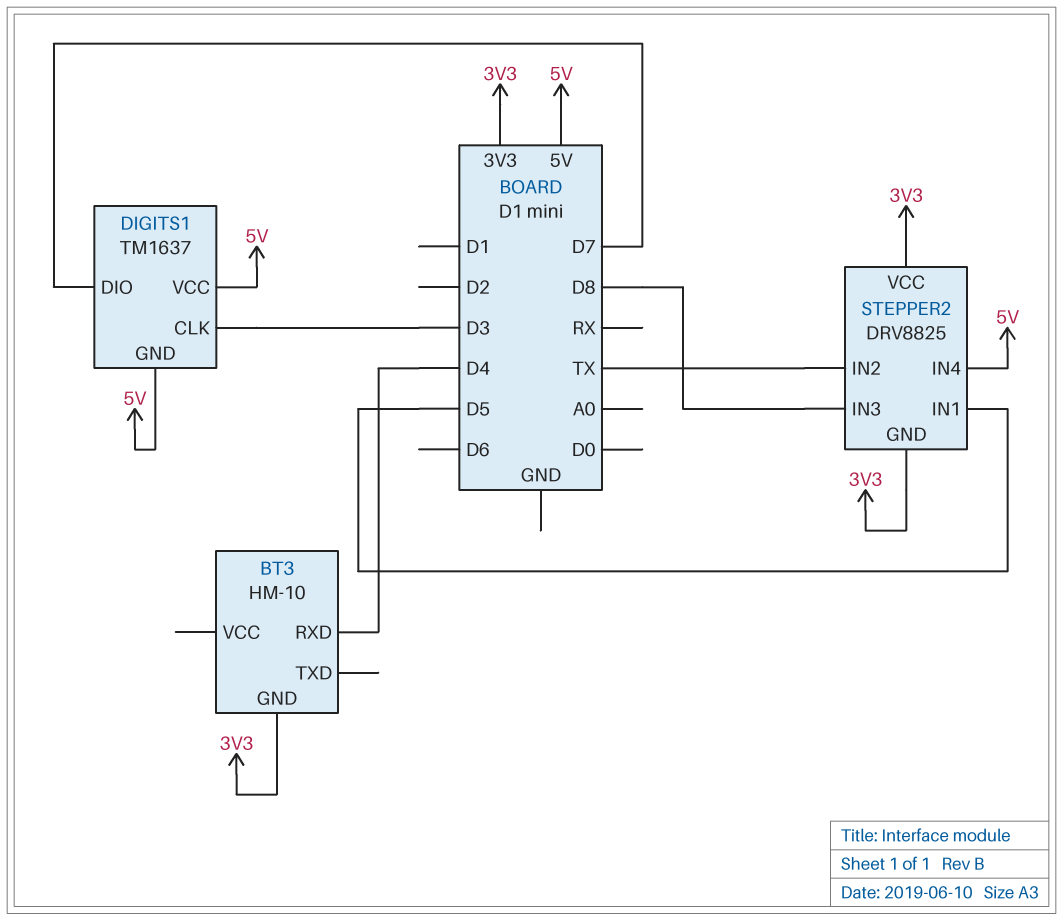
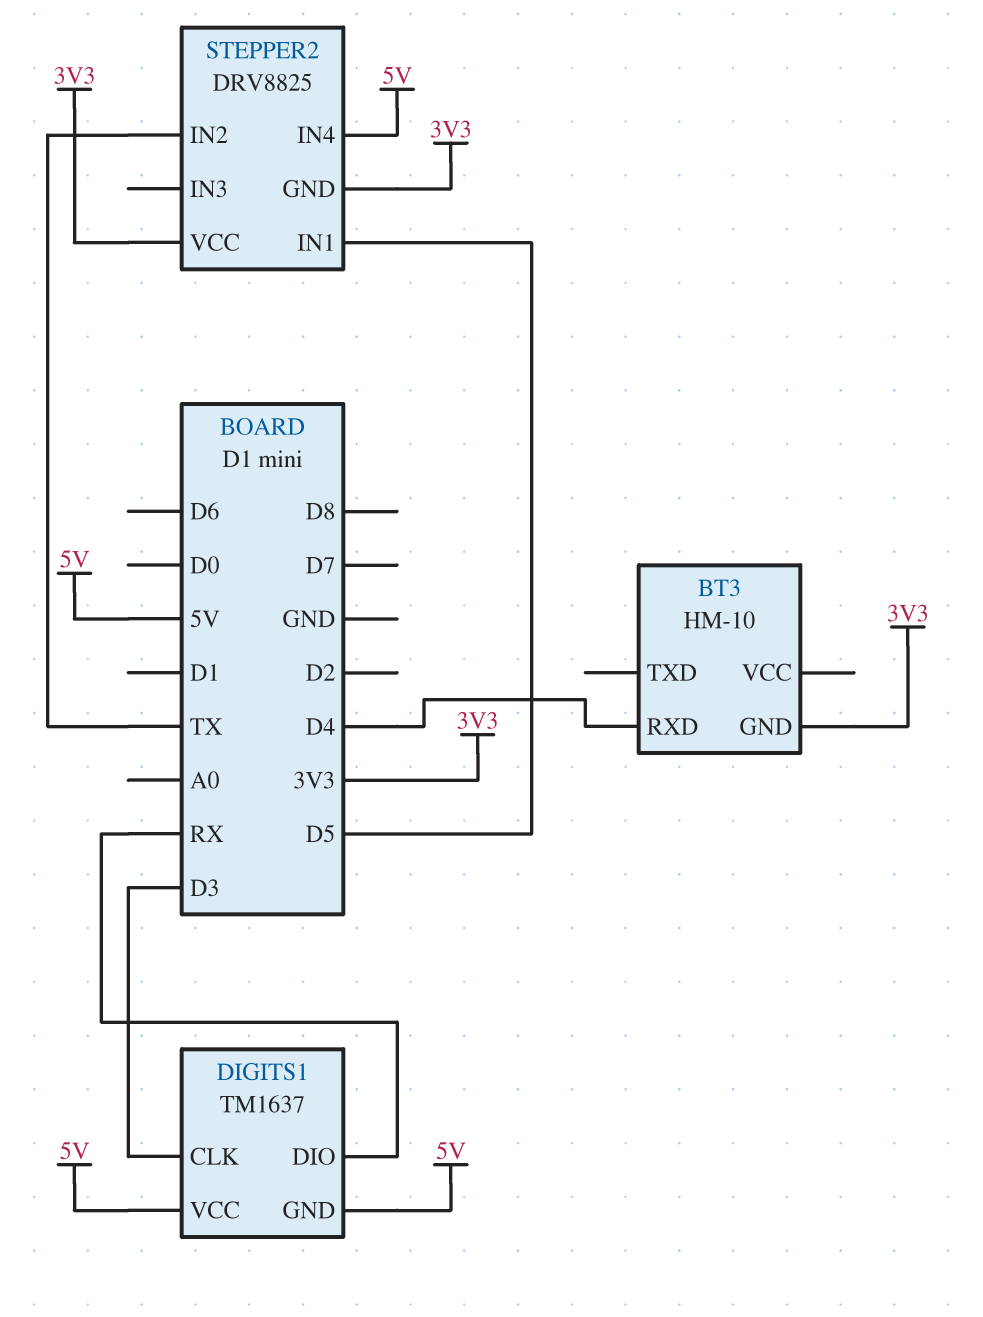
DIGITS1 pin DIO: D7 -> RX
STEPPER2 pin IN3: D8 -> none

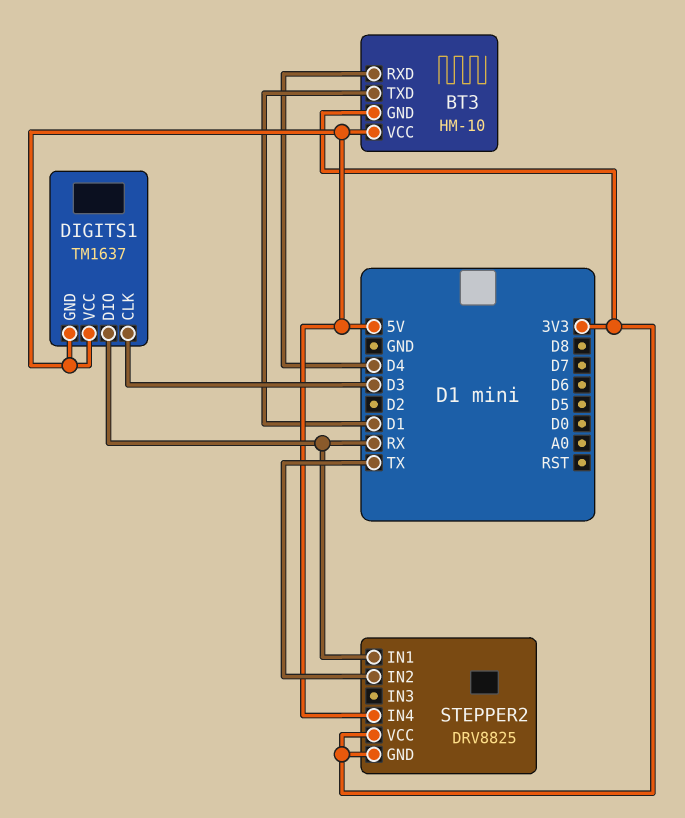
BT3 pin TXD: none -> D1
BT3 pin VCC: none -> 5V
STEPPER2 pin IN1: D5 -> RX

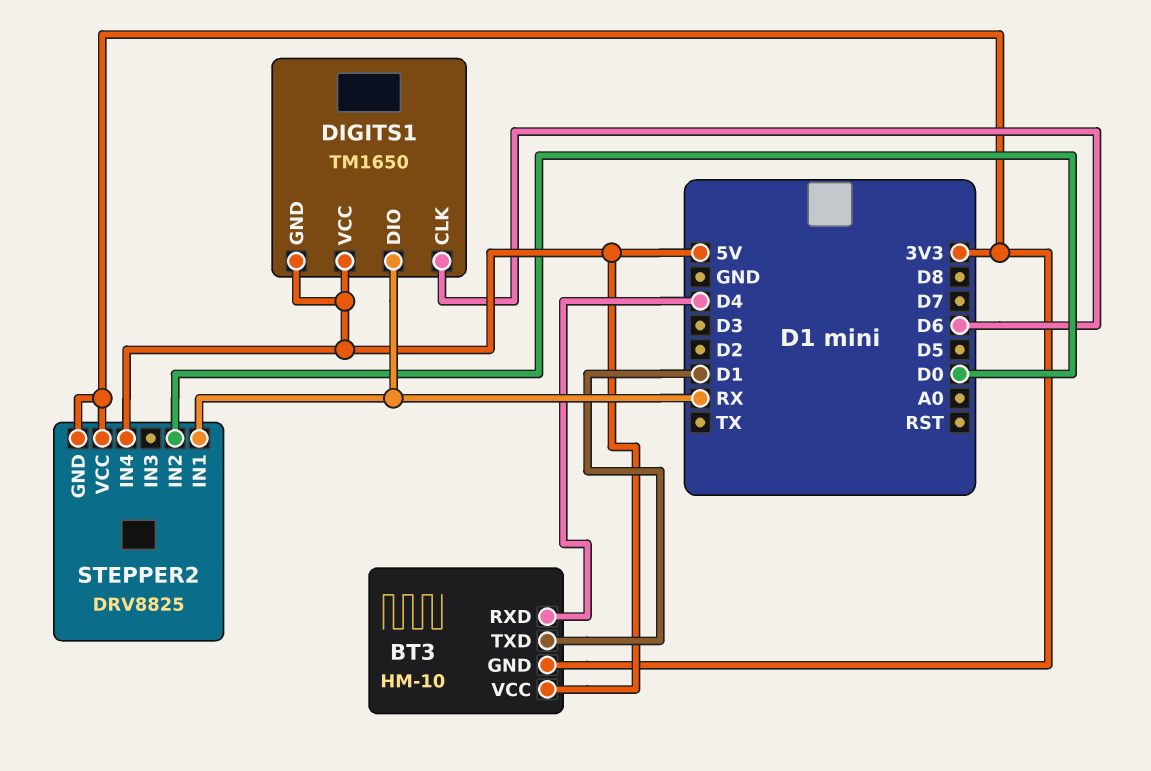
DIGITS1: TM1637 -> TM1650
DIGITS1 pin CLK: D3 -> D6
STEPPER2 pin IN2: TX -> D0

